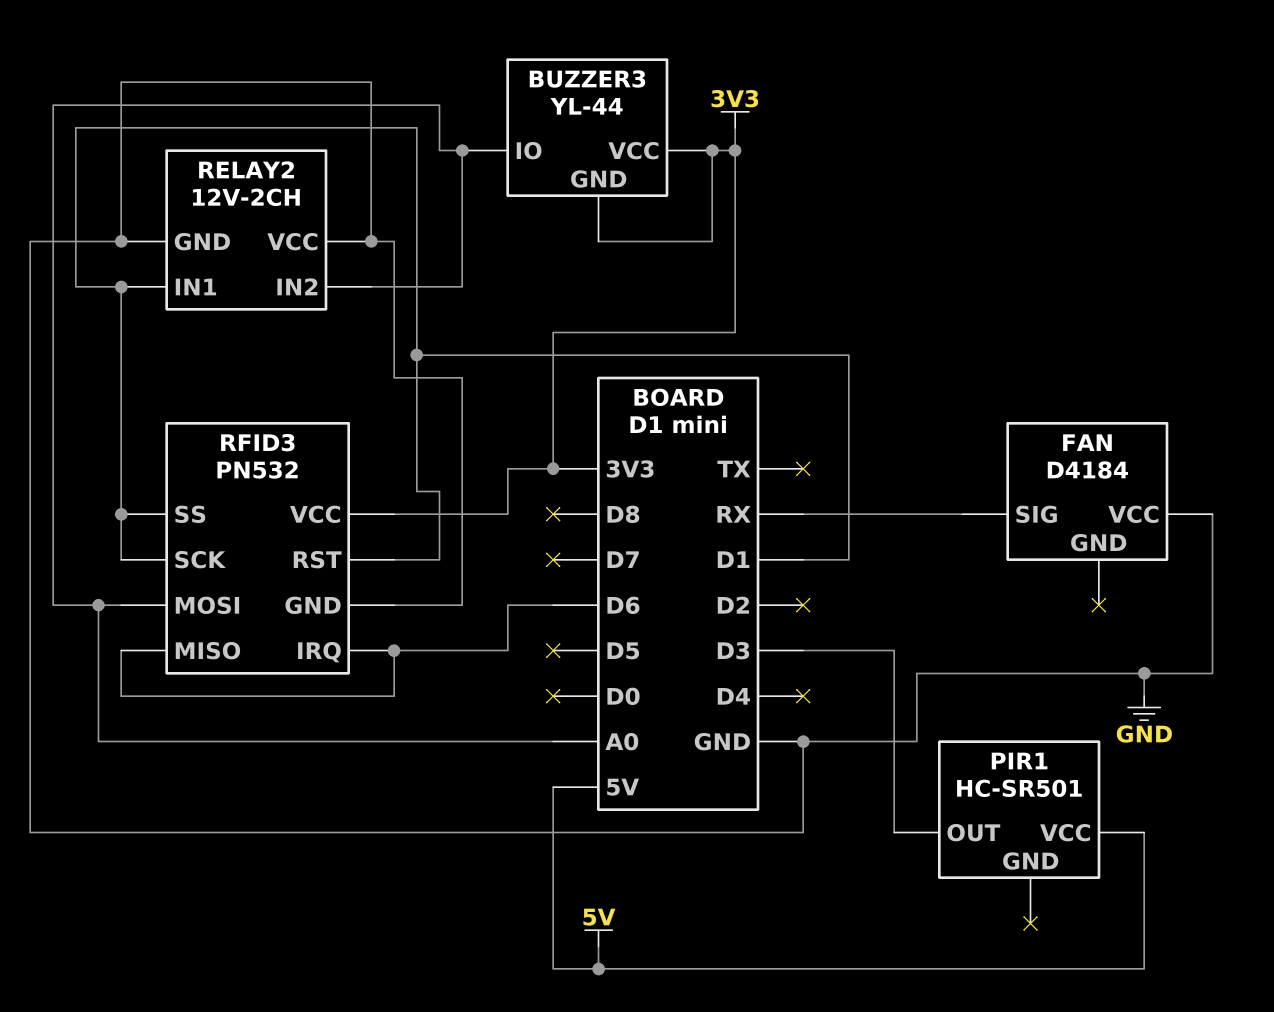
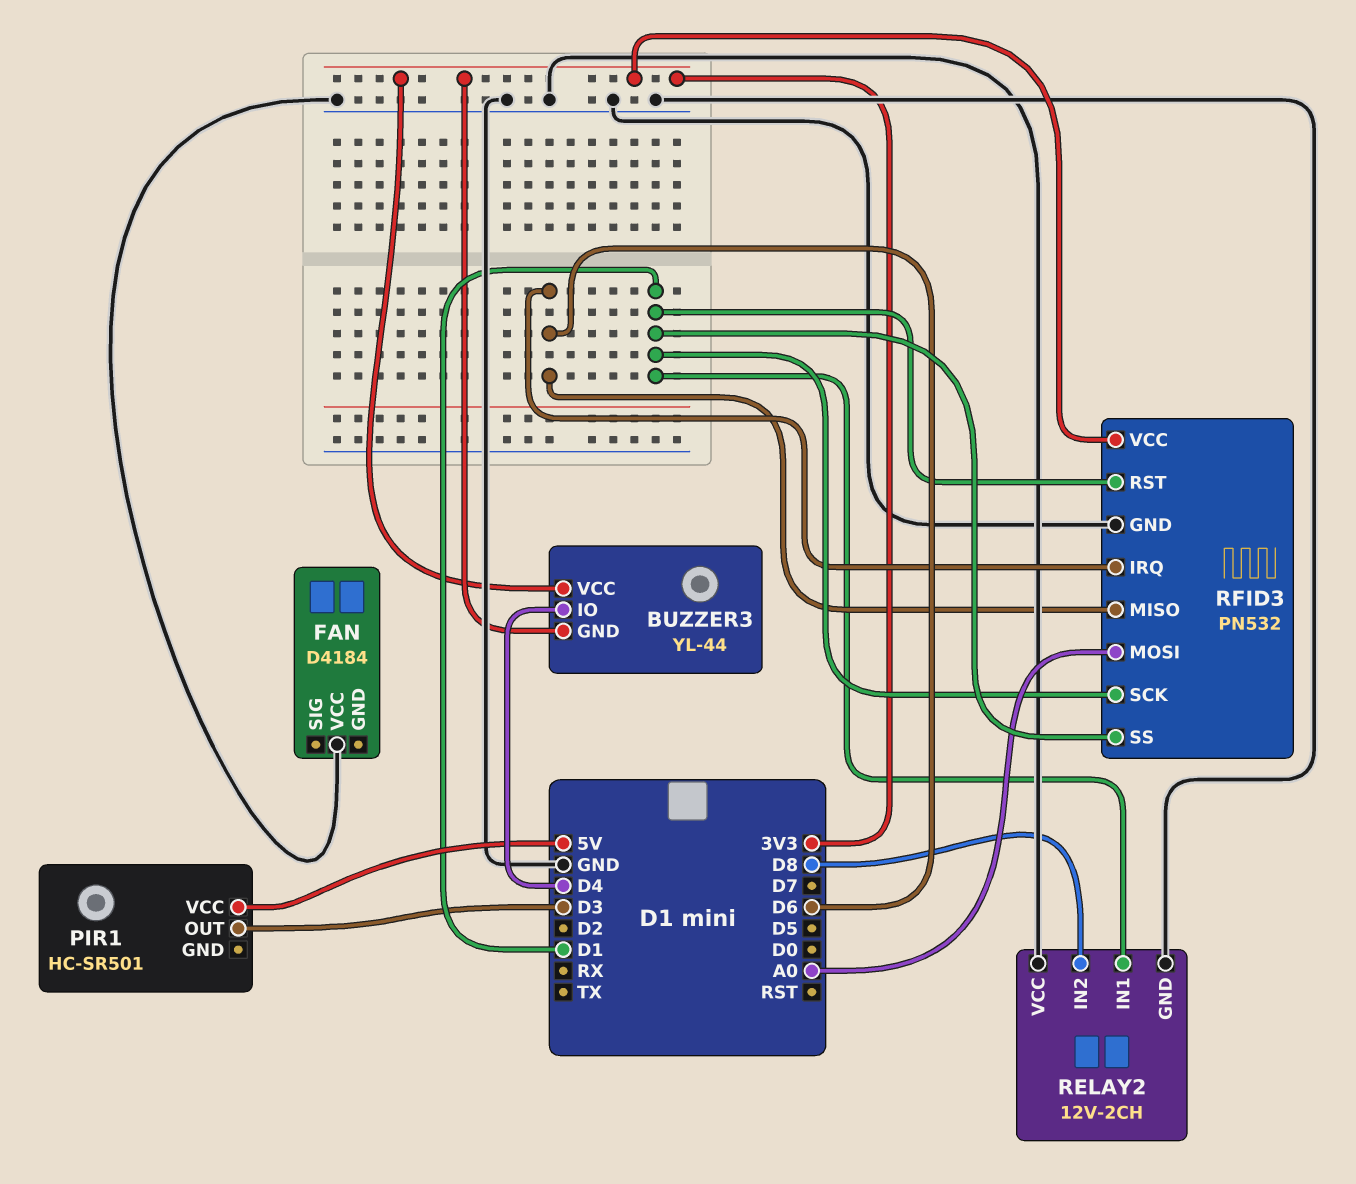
BUZZER3 pin IO: A0 -> D4
FAN pin SIG: RX -> none
RELAY2 pin IN2: A0 -> D8

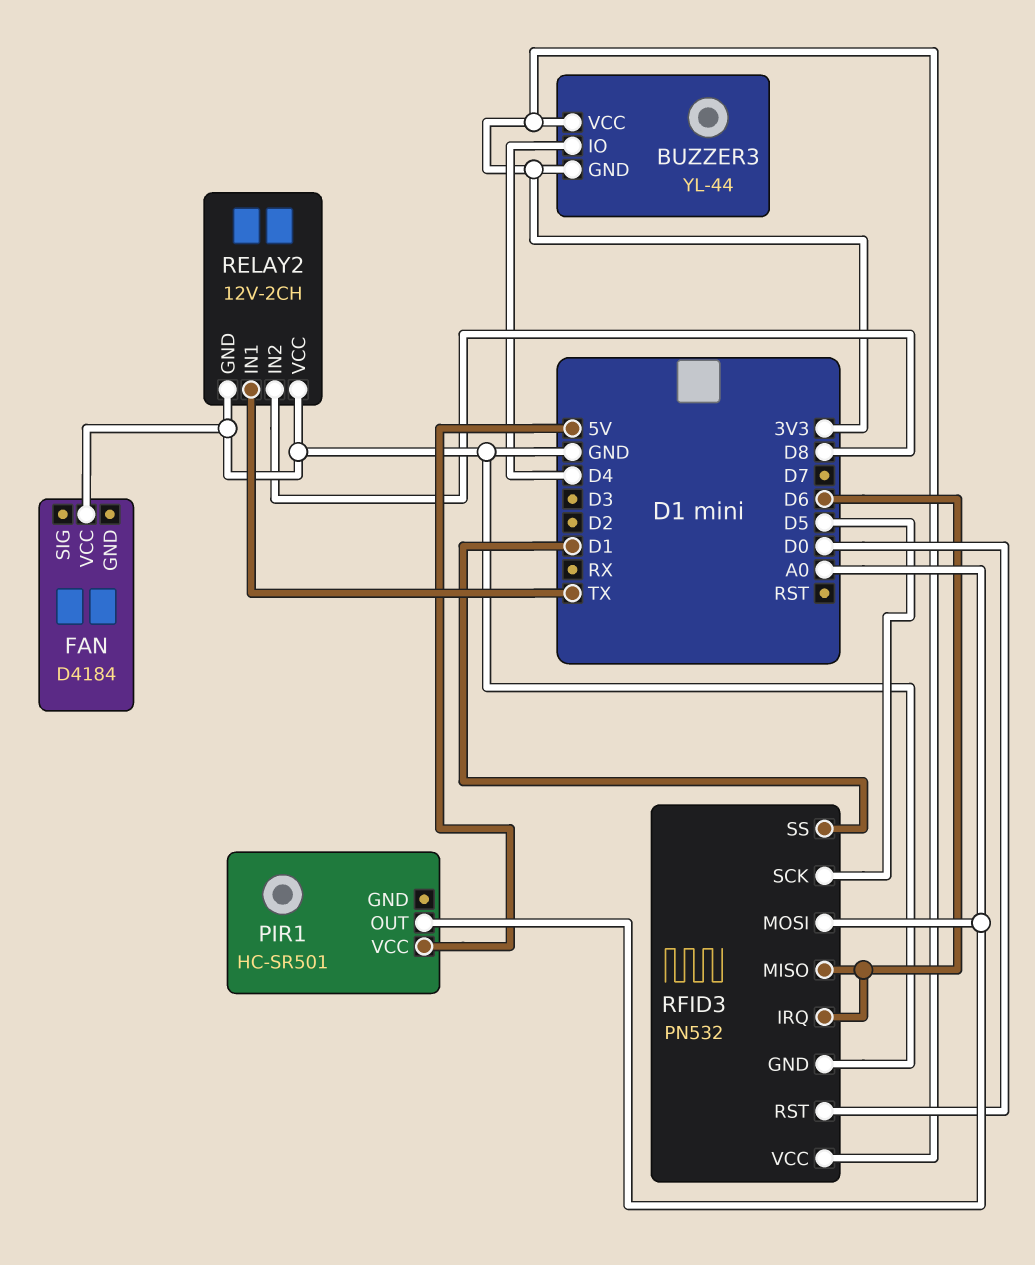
PIR1 pin OUT: D3 -> A0
RELAY2 pin IN1: D1 -> TX
RFID3 pin RST: D1 -> D0
RFID3 pin SCK: D1 -> D5

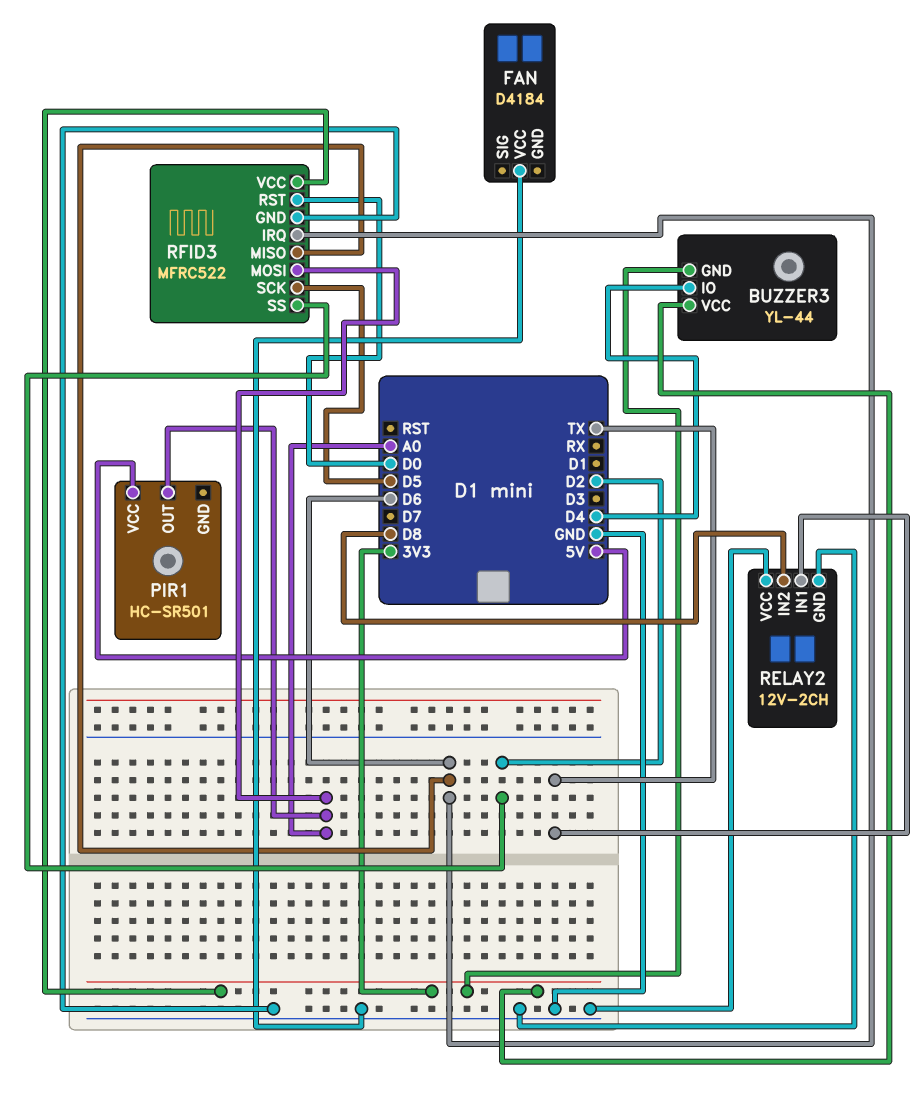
RFID3: PN532 -> MFRC522
RFID3 pin SS: D1 -> D2

